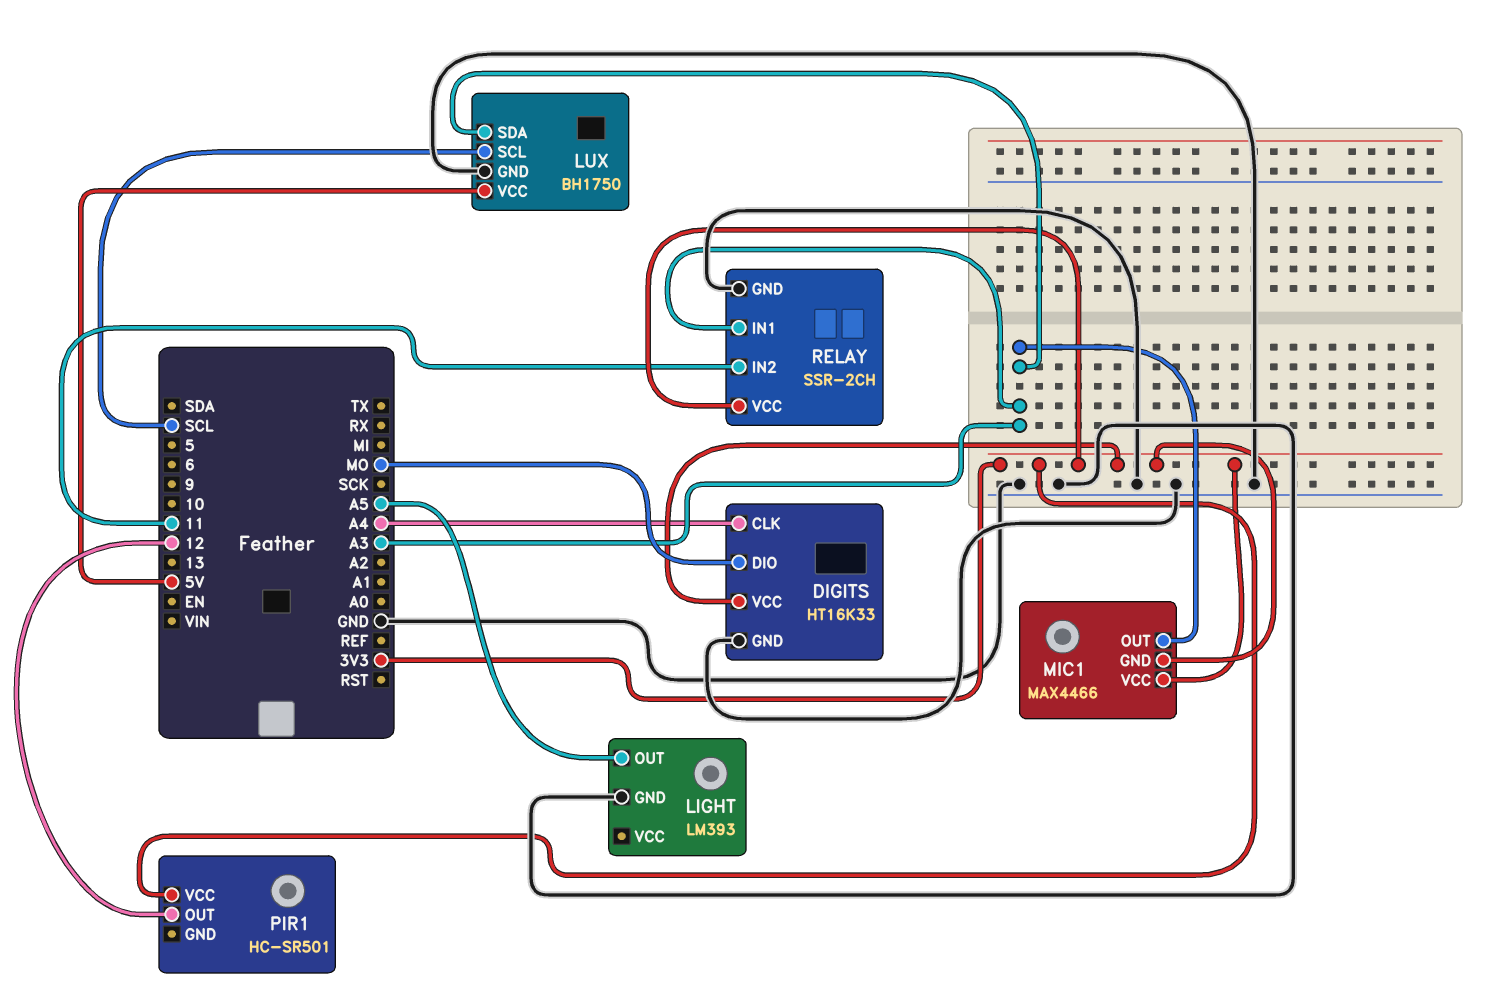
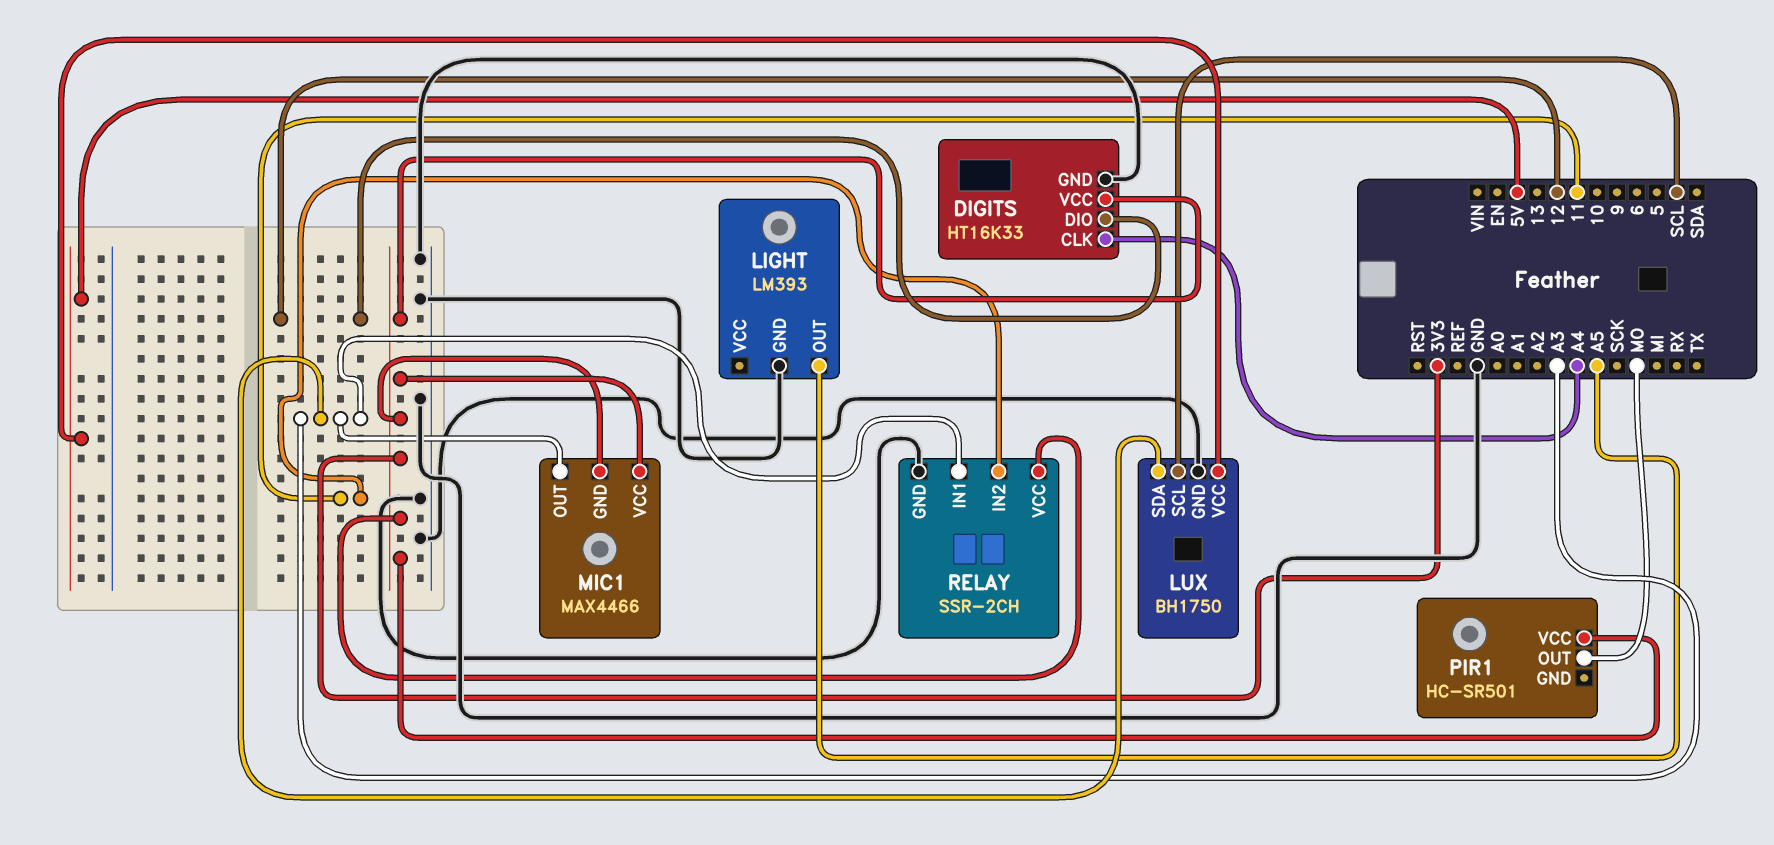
DIGITS pin DIO: MO -> 12
PIR1 pin OUT: 12 -> MO

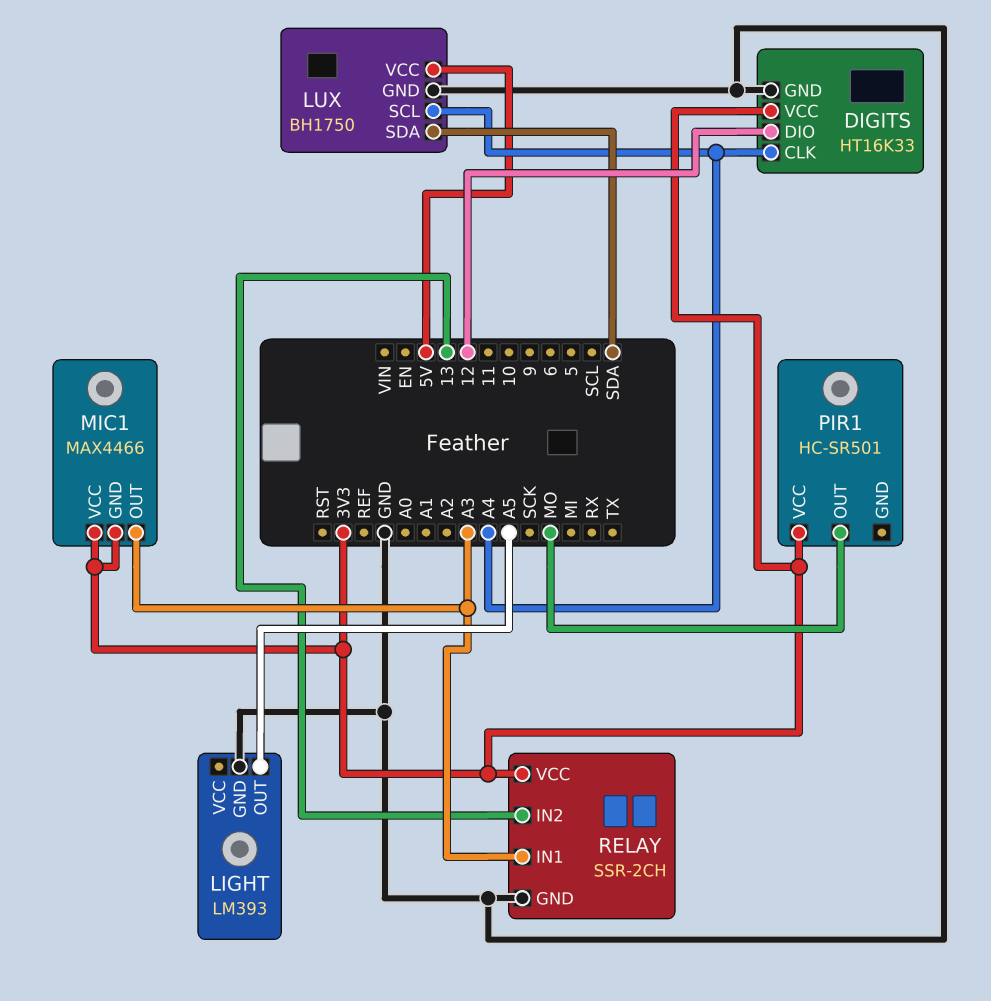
LUX pin SCL: SCL -> A4
LUX pin SDA: A3 -> SDA
RELAY pin IN2: 11 -> 13

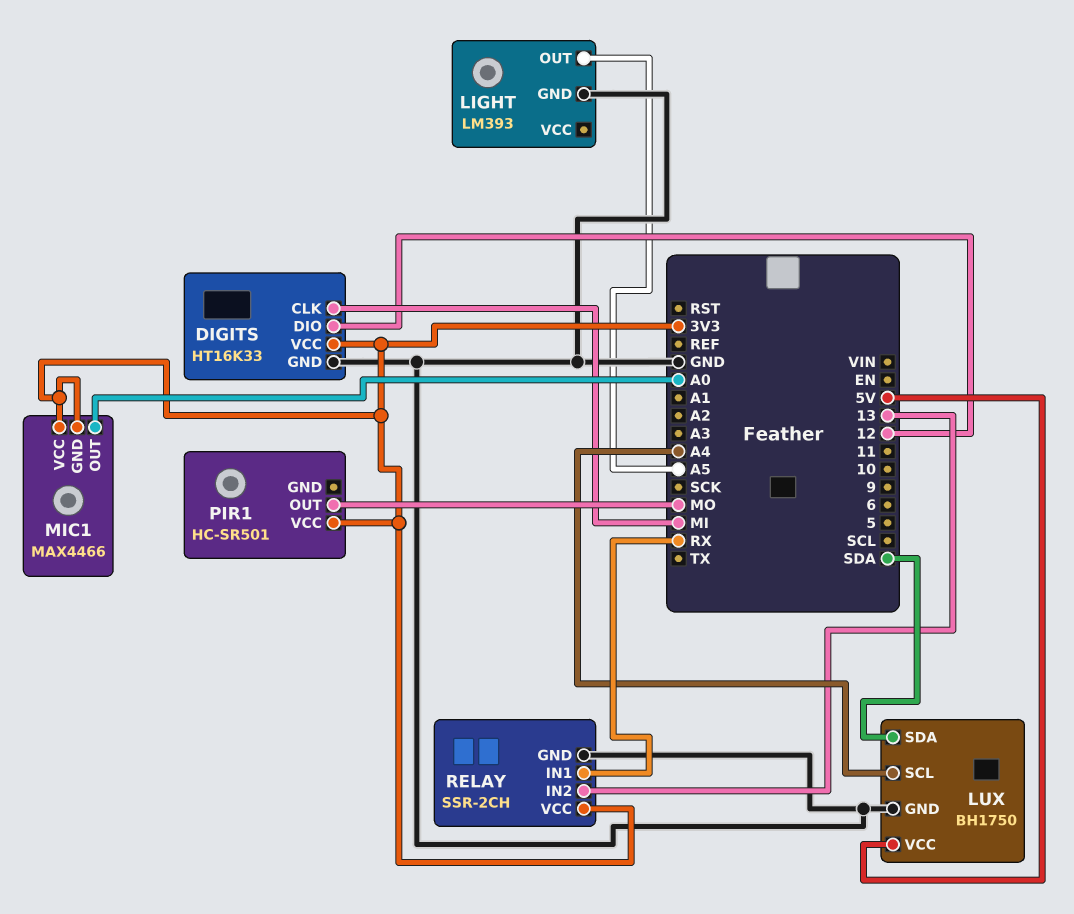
DIGITS pin CLK: A4 -> MI
MIC1 pin OUT: A3 -> A0
RELAY pin IN1: A3 -> RX

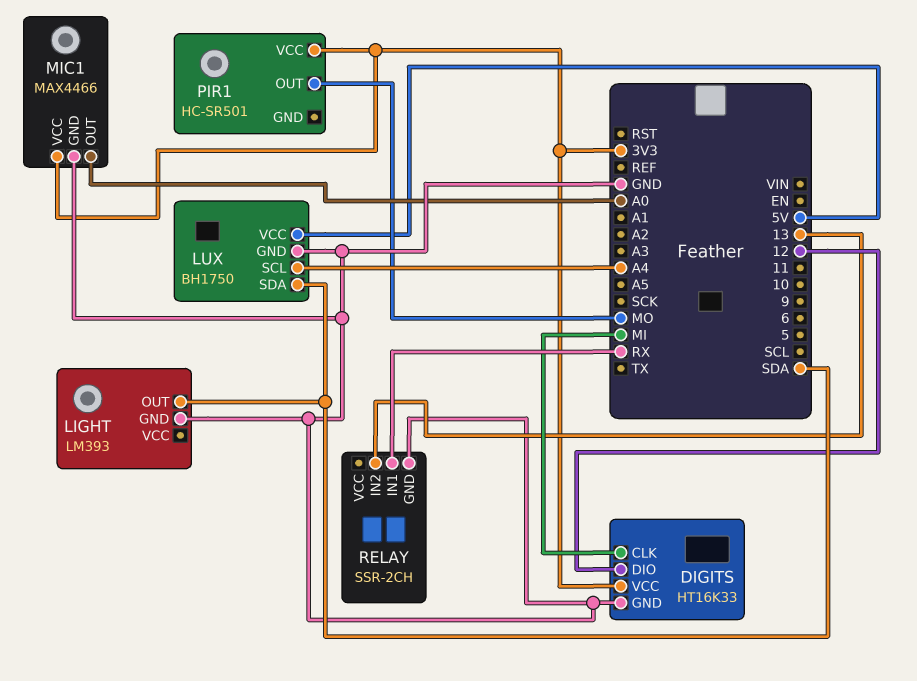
LIGHT pin OUT: A5 -> SDA
MIC1 pin GND: 3V3 -> GND
RELAY pin VCC: 3V3 -> none

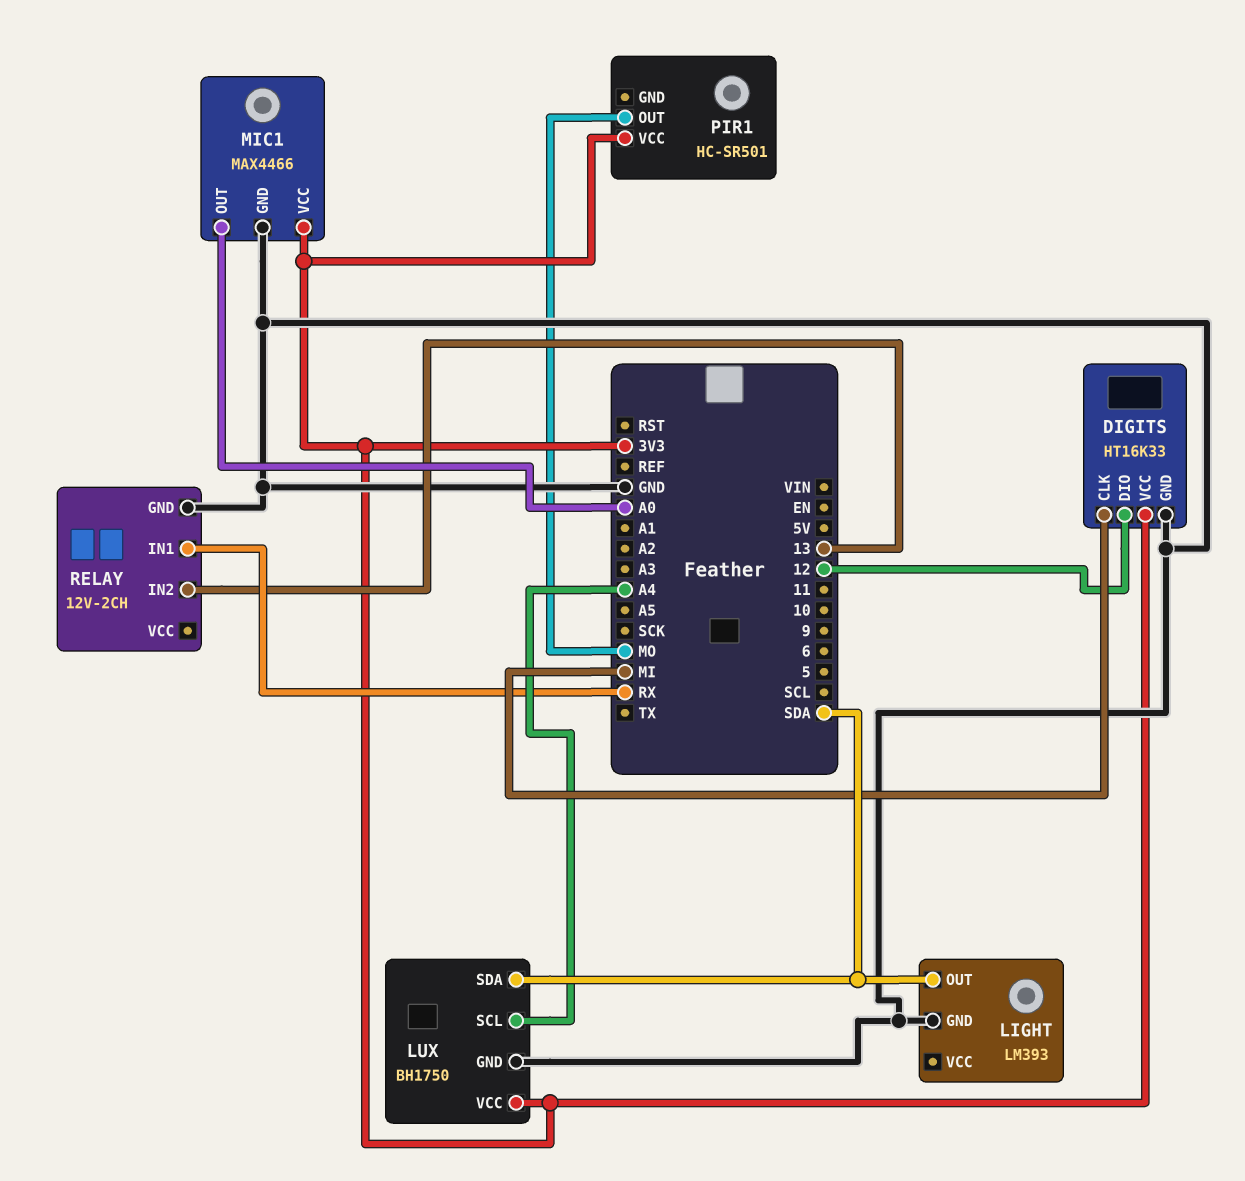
LUX pin VCC: 5V -> 3V3
RELAY: SSR-2CH -> 12V-2CH

